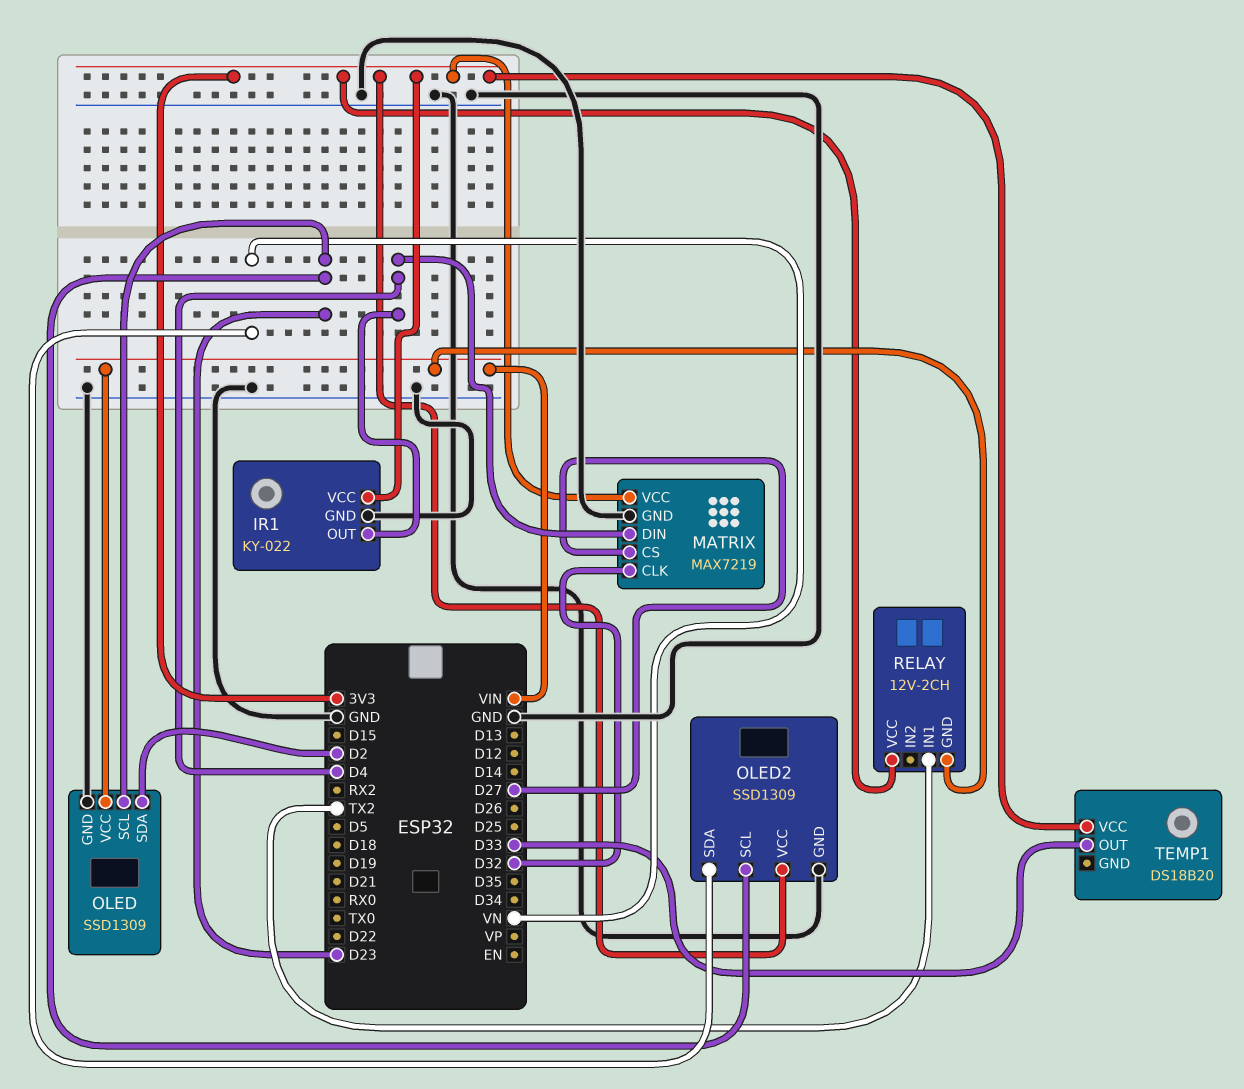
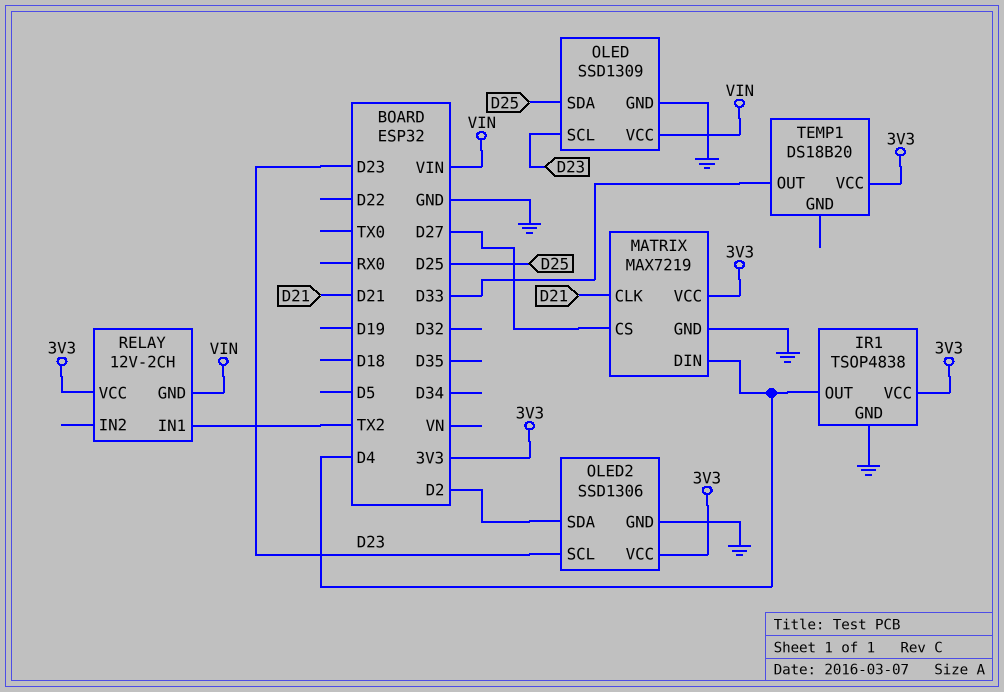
IR1: KY-022 -> TSOP4838
MATRIX pin CLK: D32 -> D21
OLED pin SDA: D2 -> D25
OLED2: SSD1309 -> SSD1306
OLED2 pin SDA: VN -> D2

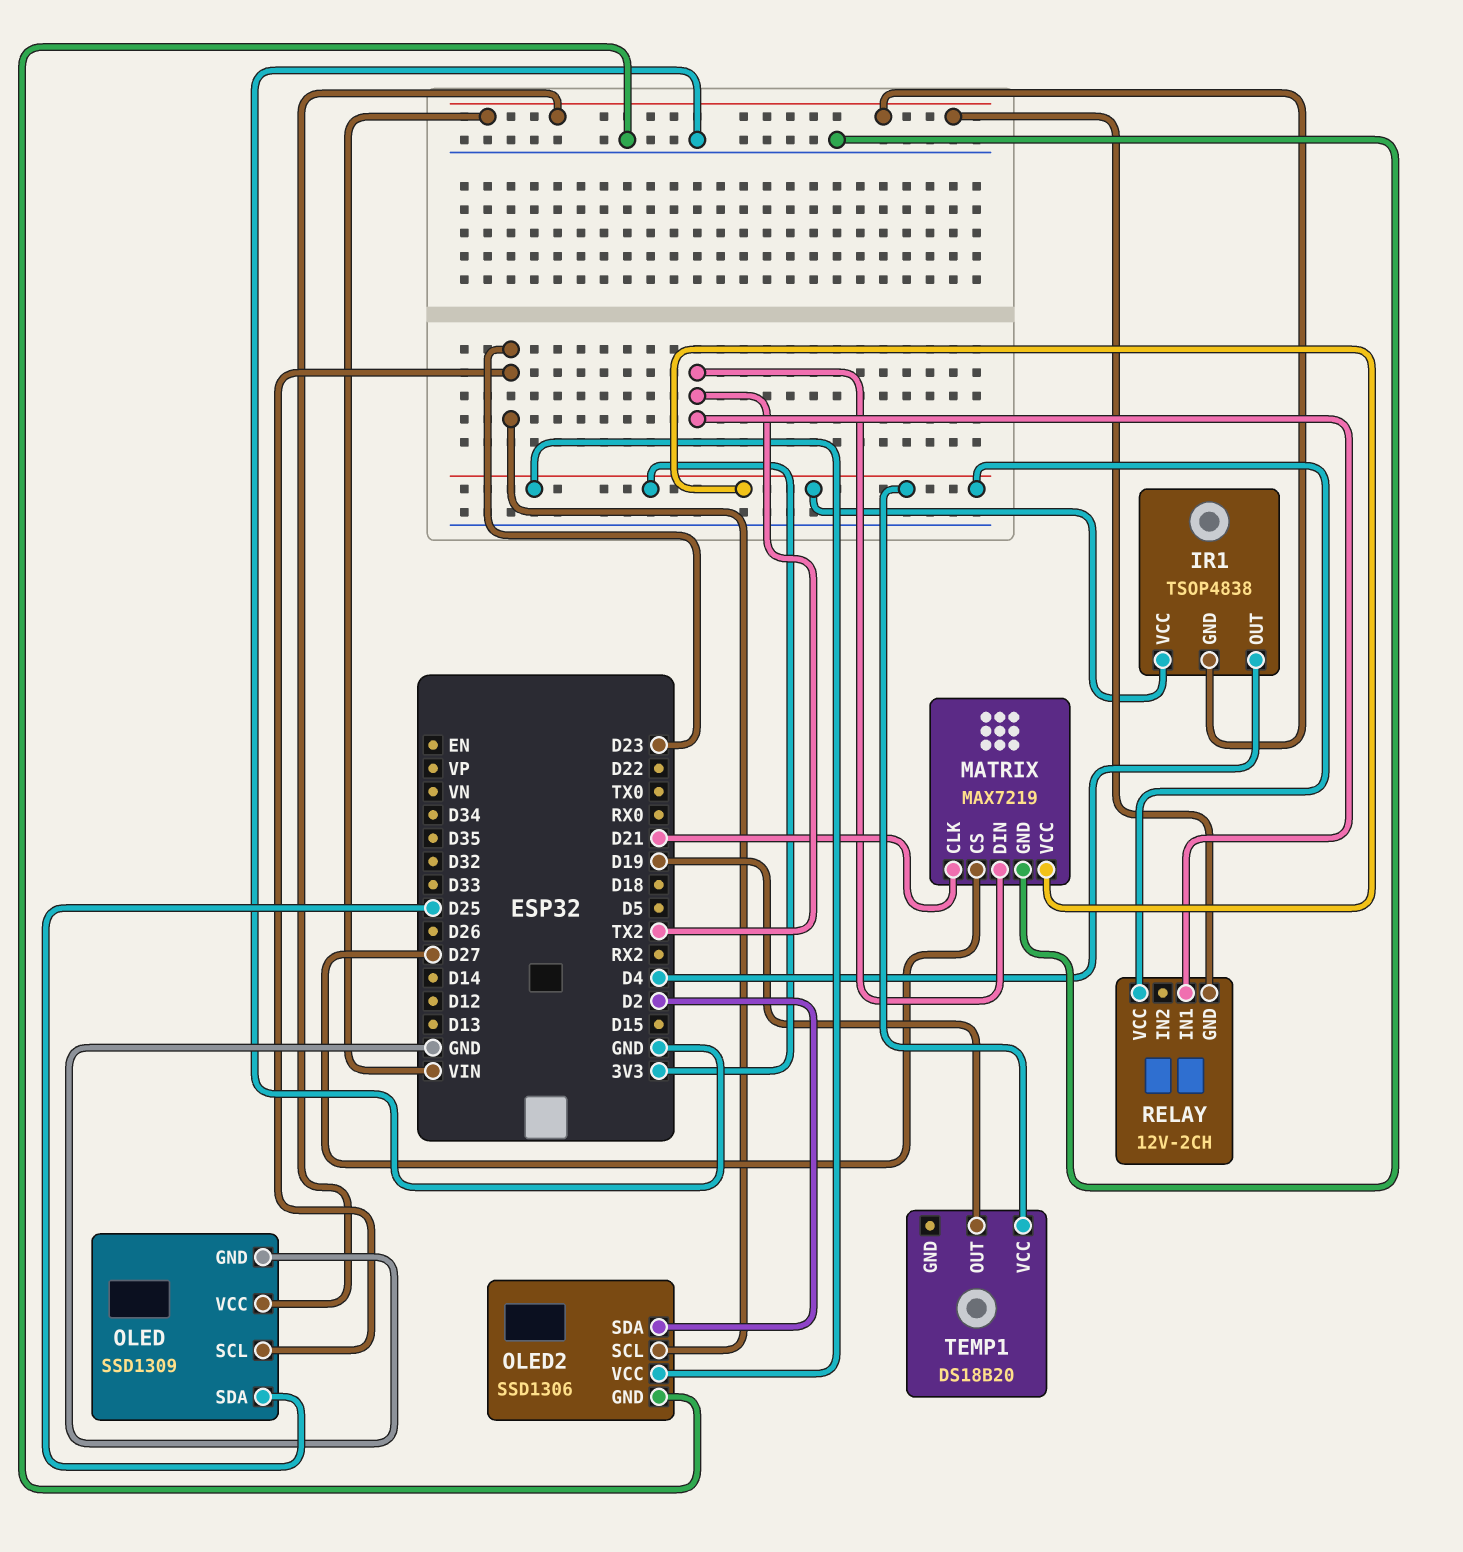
IR1 pin GND: GND -> VIN
MATRIX pin DIN: D4 -> TX2
TEMP1 pin OUT: D33 -> D19

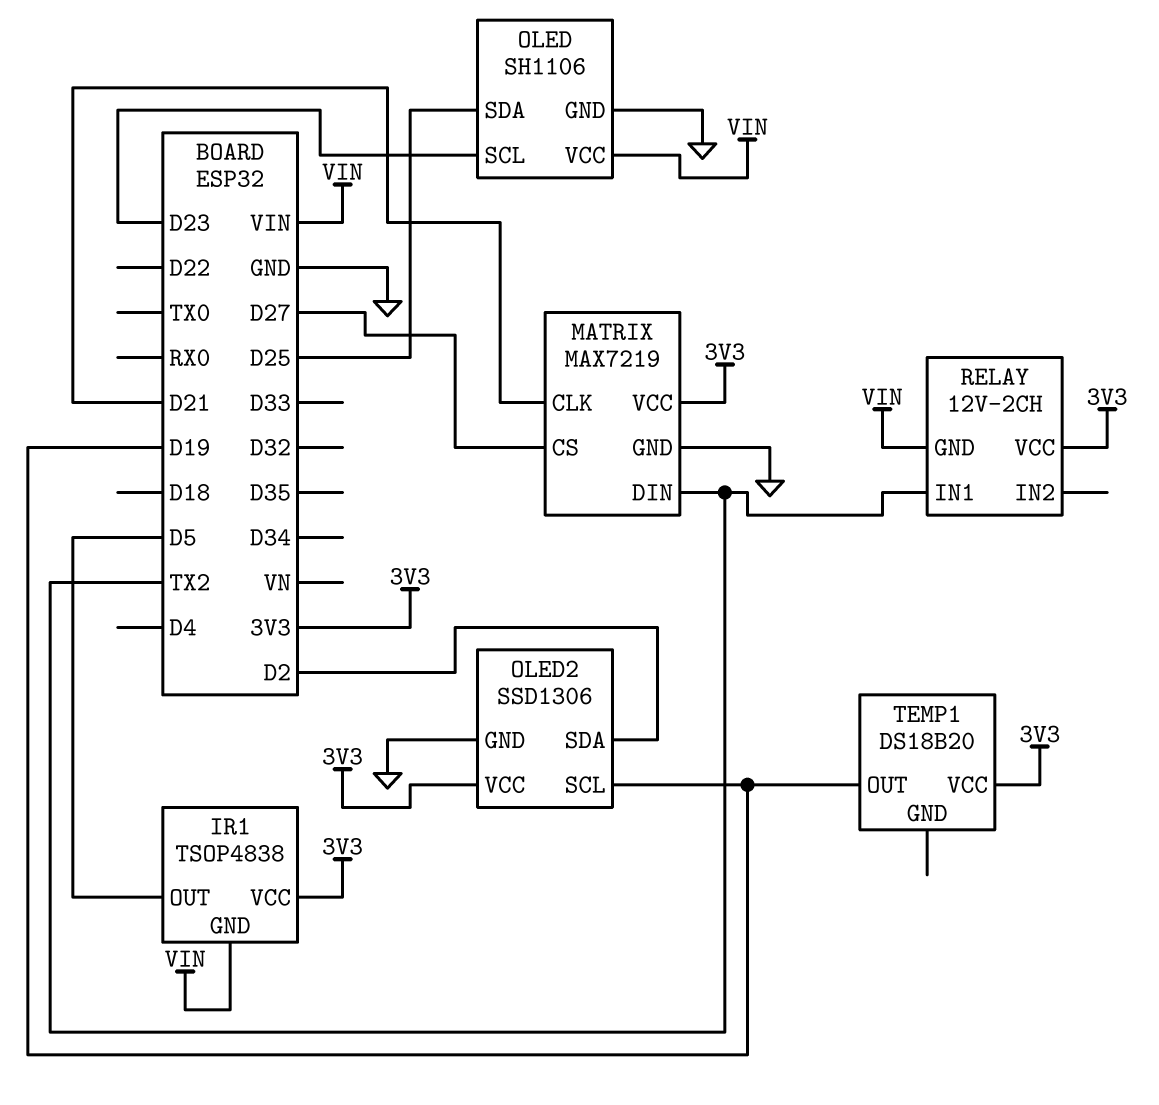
IR1 pin OUT: D4 -> D5
OLED: SSD1309 -> SH1106
OLED2 pin SCL: D23 -> D19

